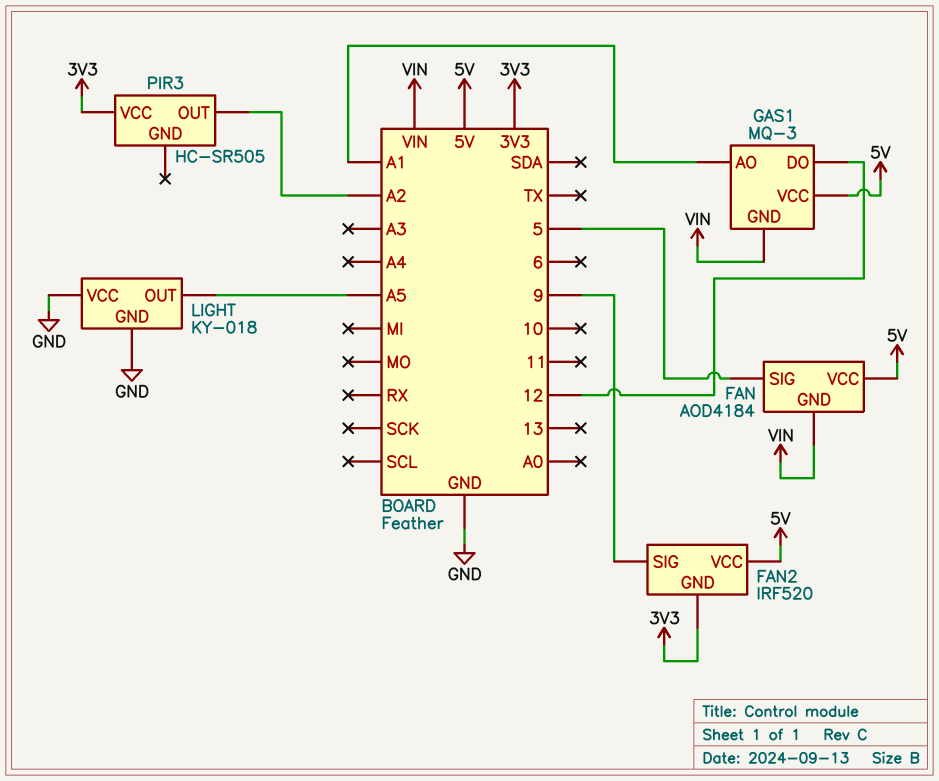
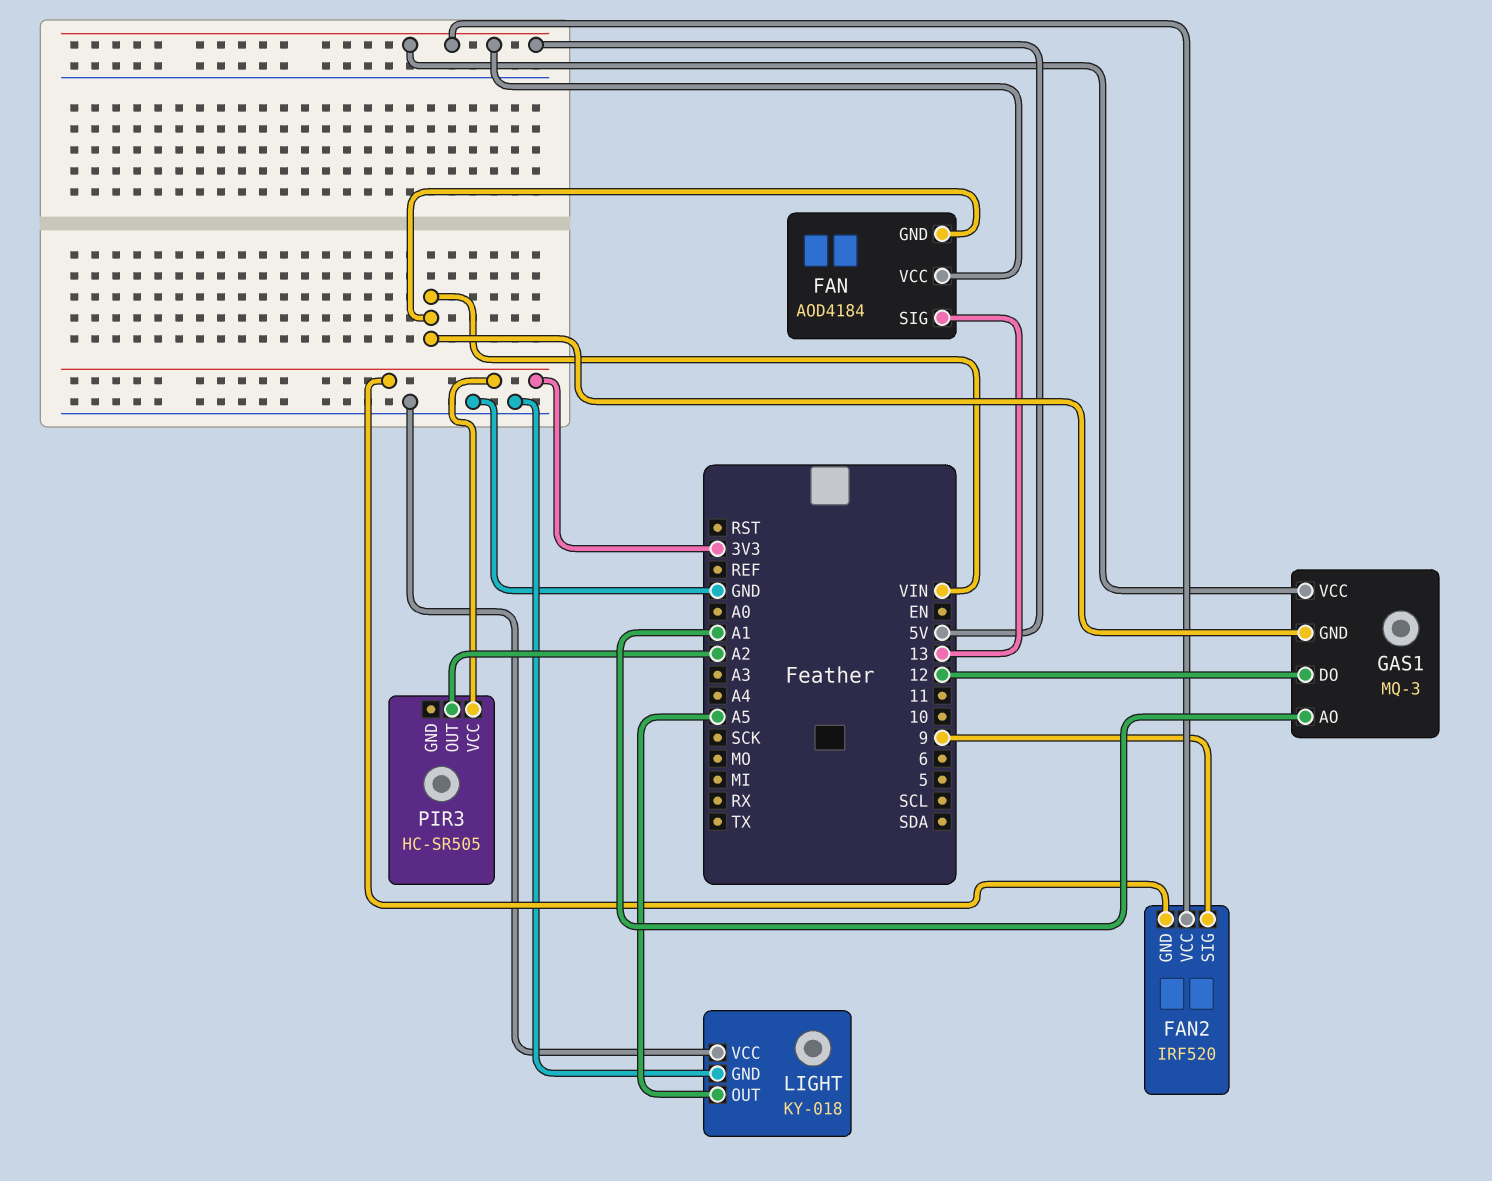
FAN pin SIG: 5 -> 13

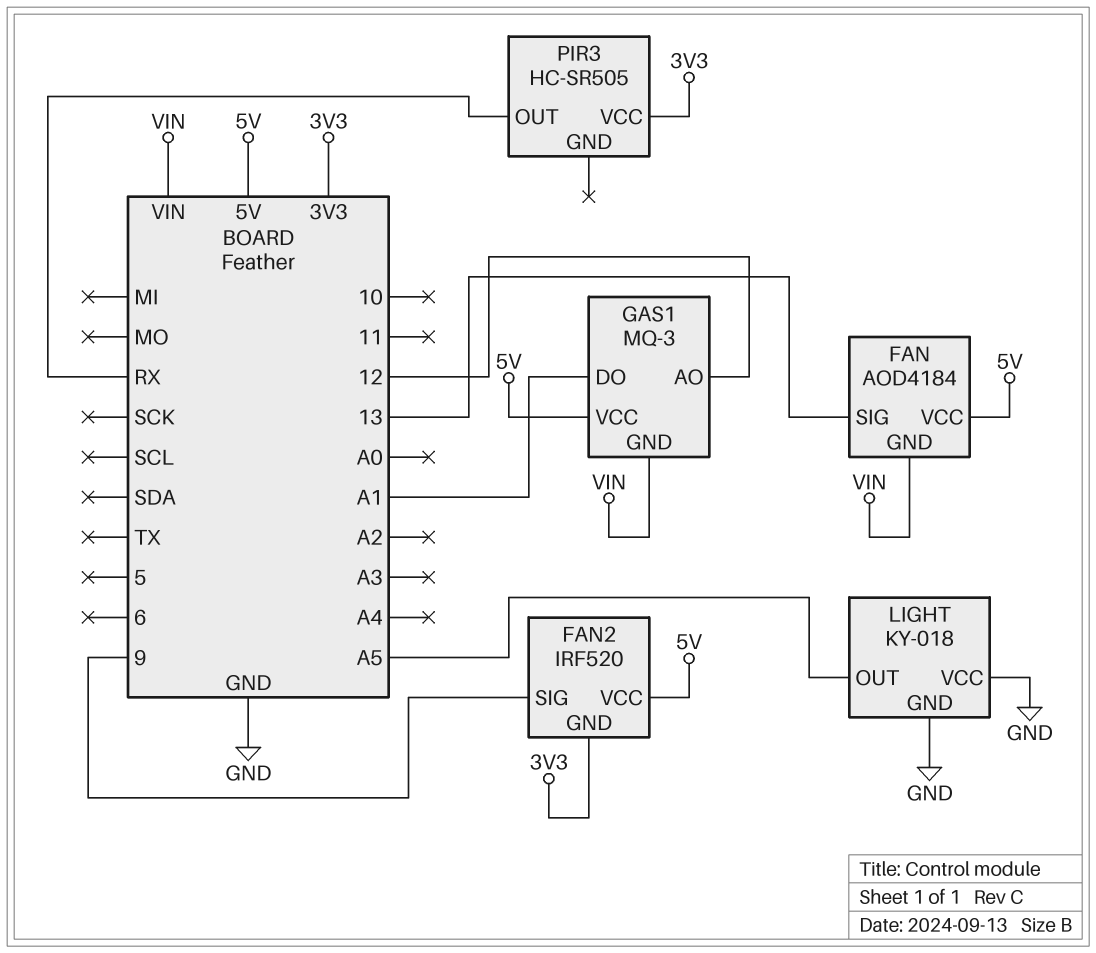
GAS1 pin AO: A1 -> 12
GAS1 pin DO: 12 -> A1
PIR3 pin OUT: A2 -> RX

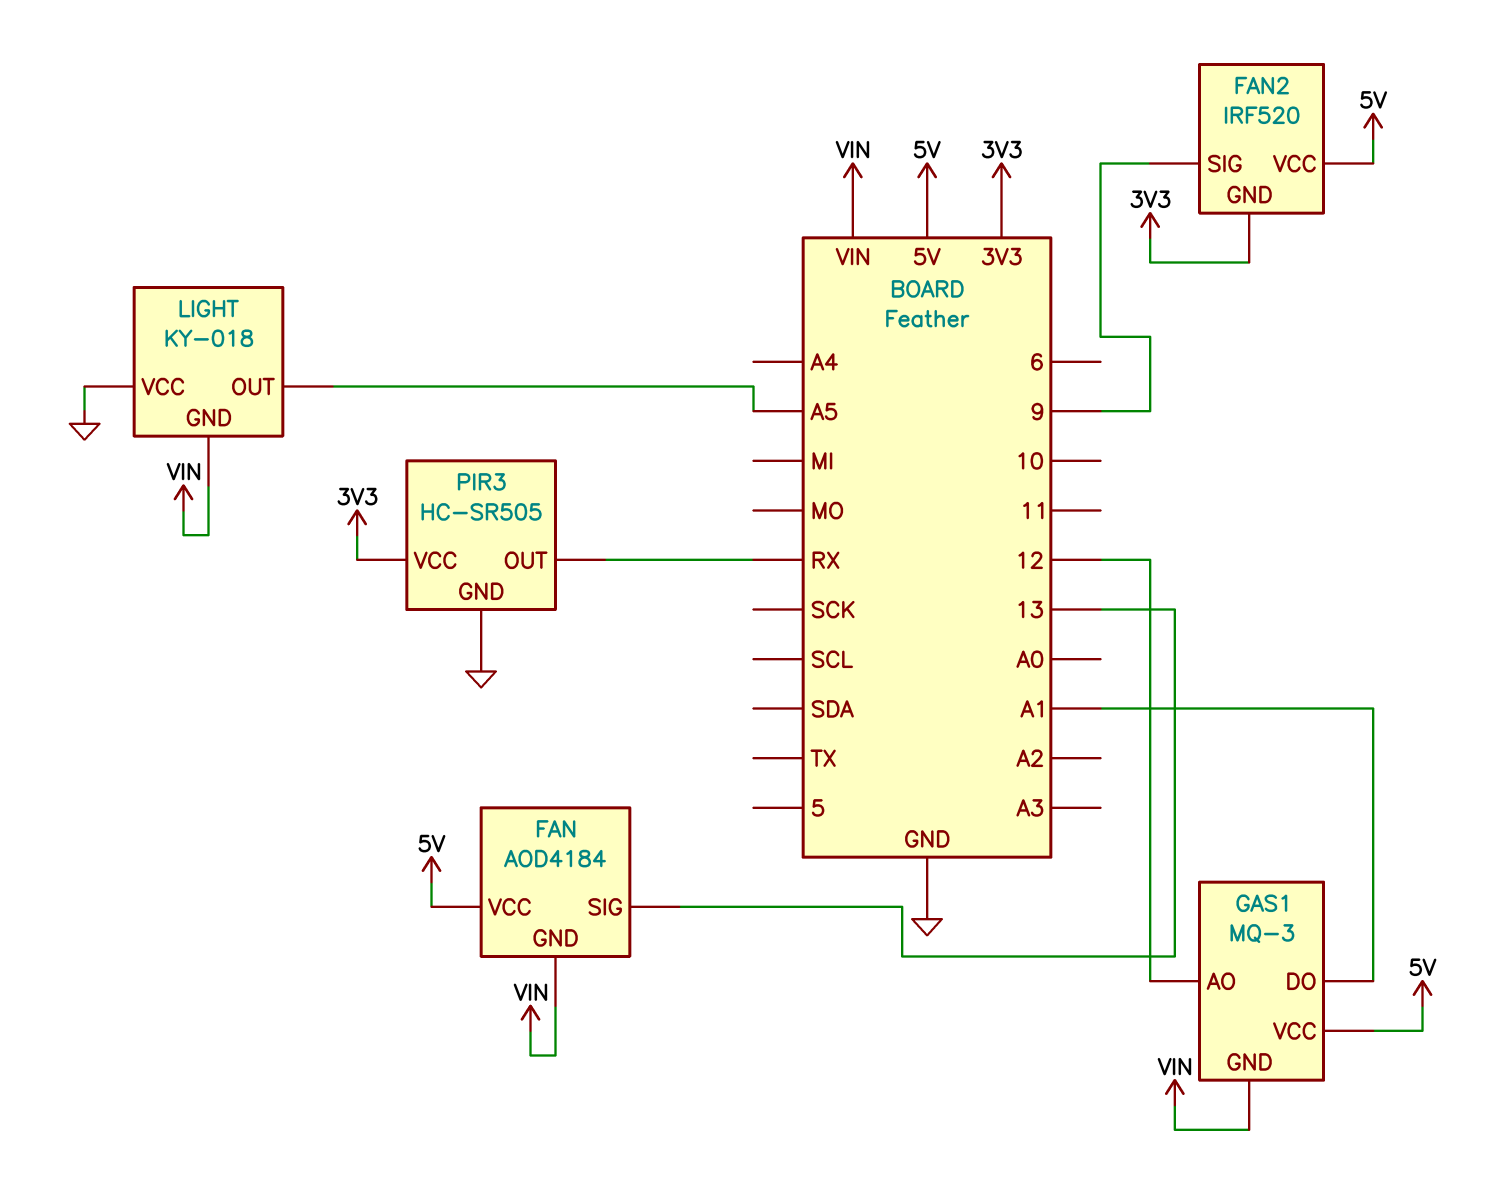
LIGHT pin GND: GND -> VIN
PIR3 pin GND: none -> GND

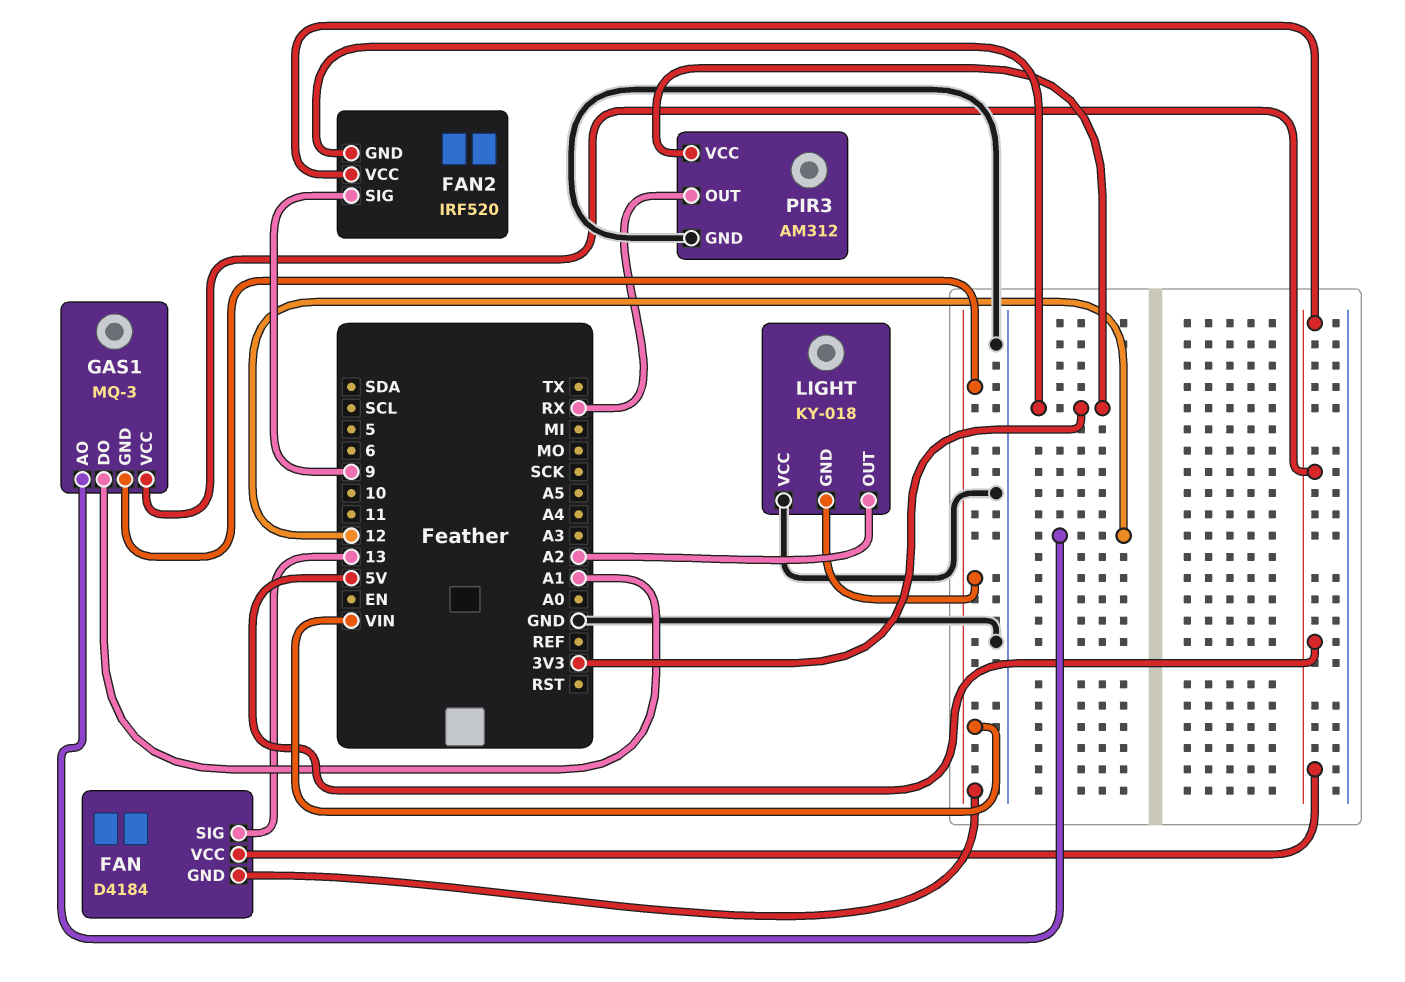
FAN: AOD4184 -> D4184
LIGHT pin OUT: A5 -> A2
PIR3: HC-SR505 -> AM312

